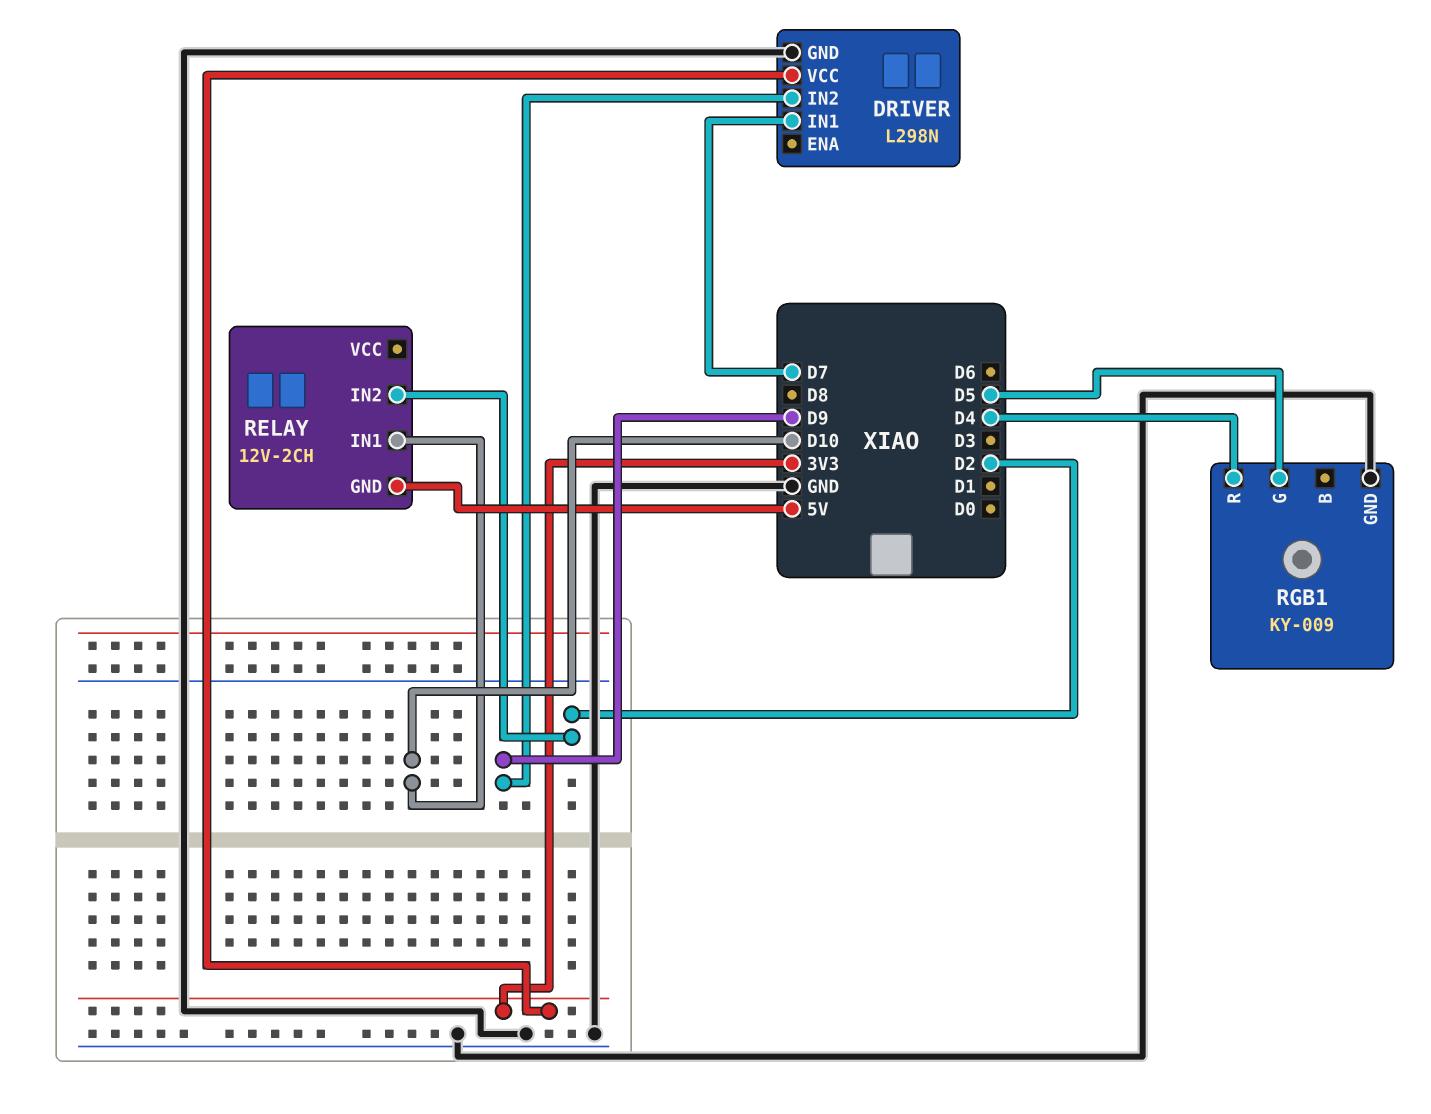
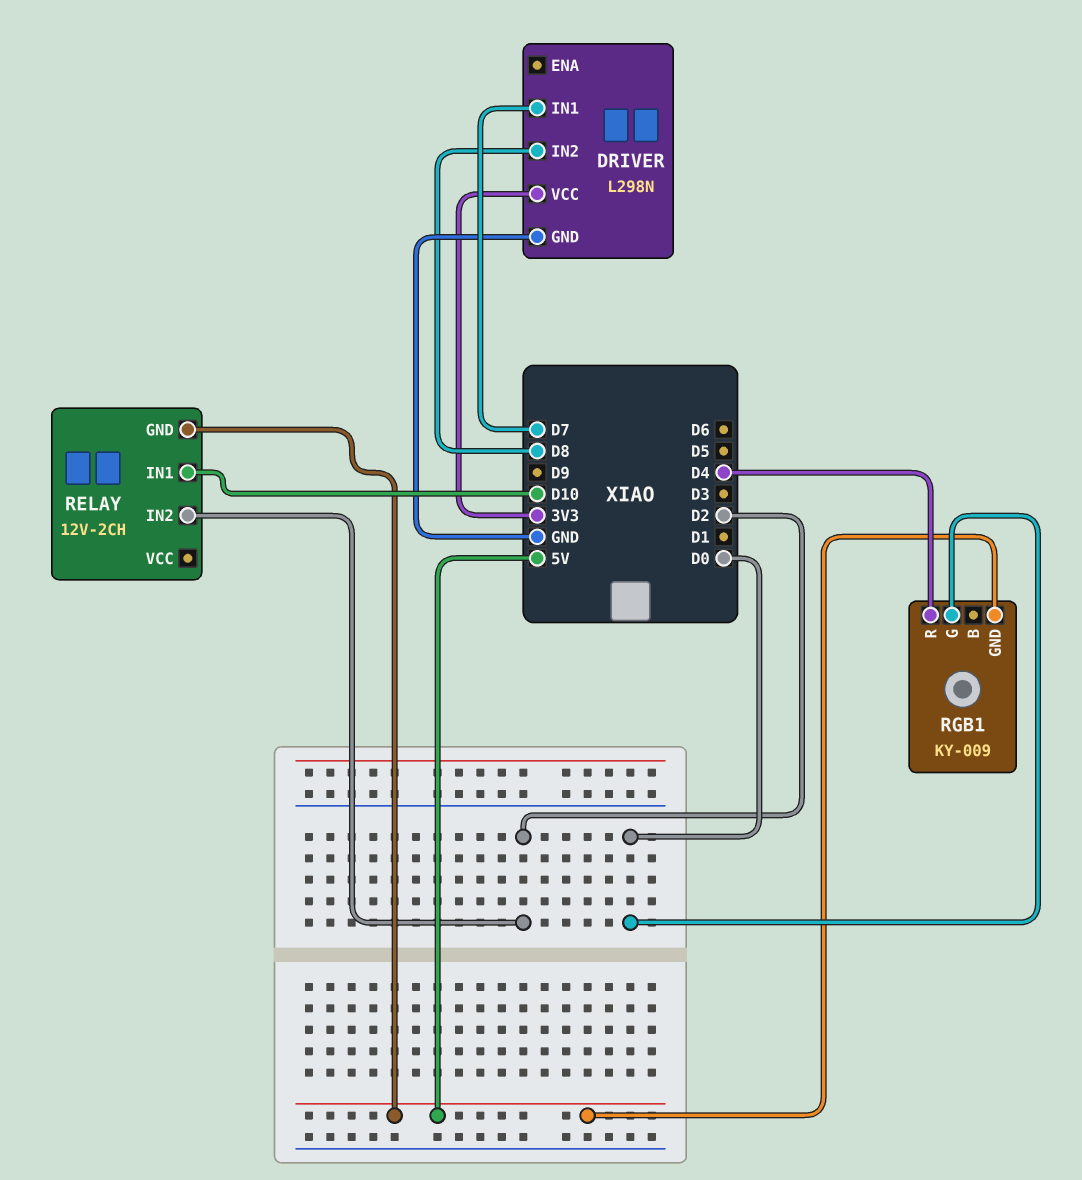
DRIVER pin IN2: D9 -> D8
RGB1 pin G: D5 -> D0
RGB1 pin GND: GND -> 5V

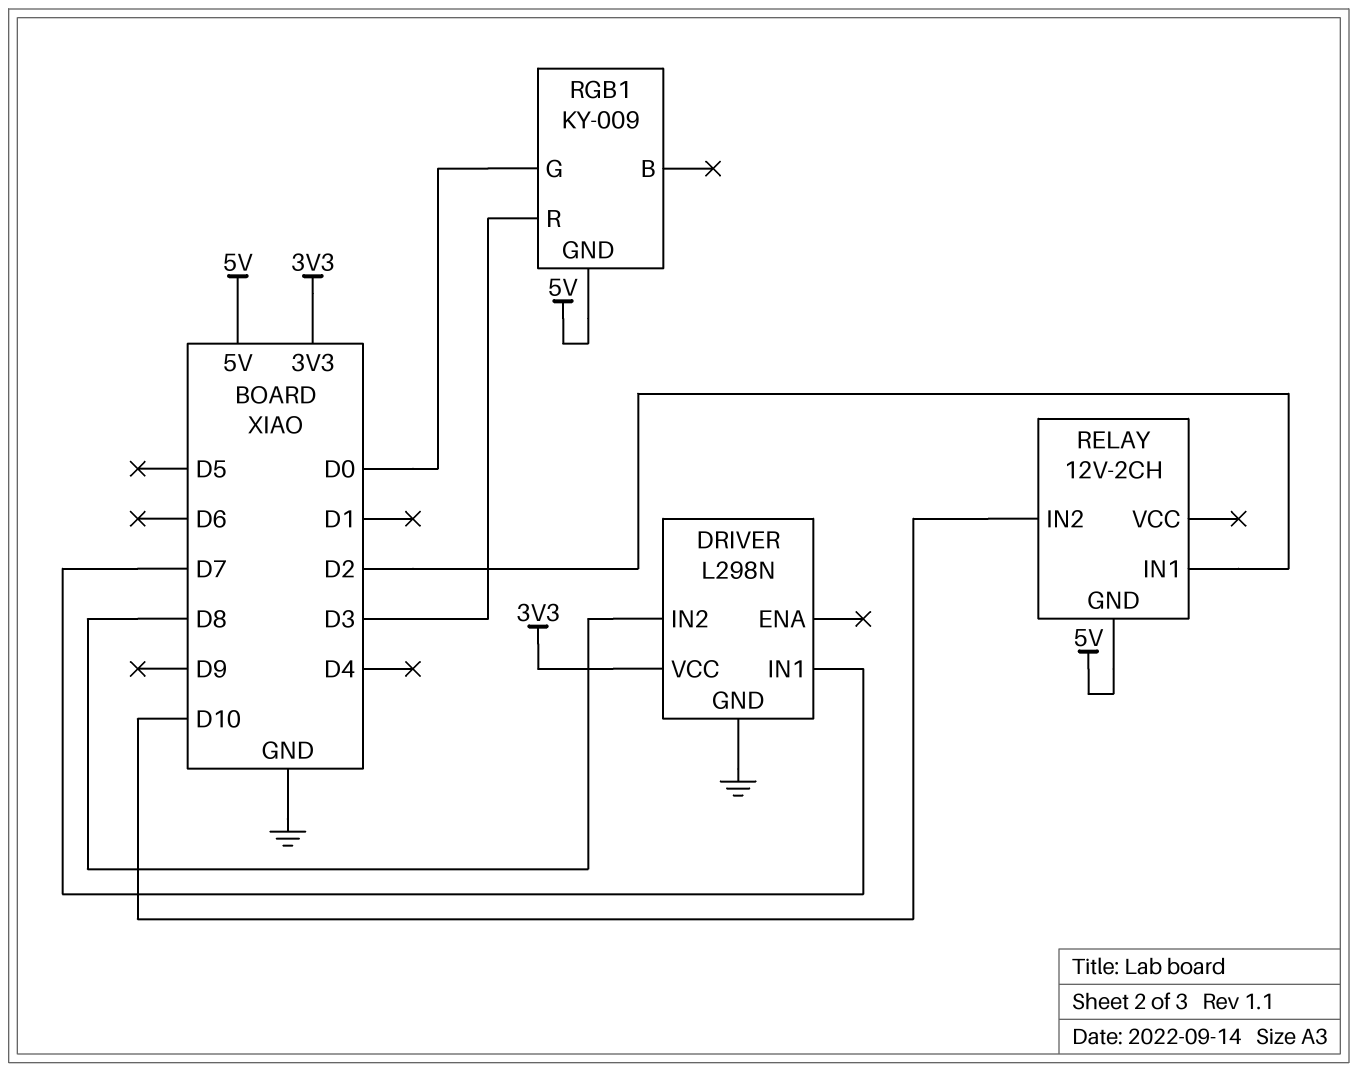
RELAY pin IN1: D10 -> D2
RELAY pin IN2: D2 -> D10
RGB1 pin R: D4 -> D3

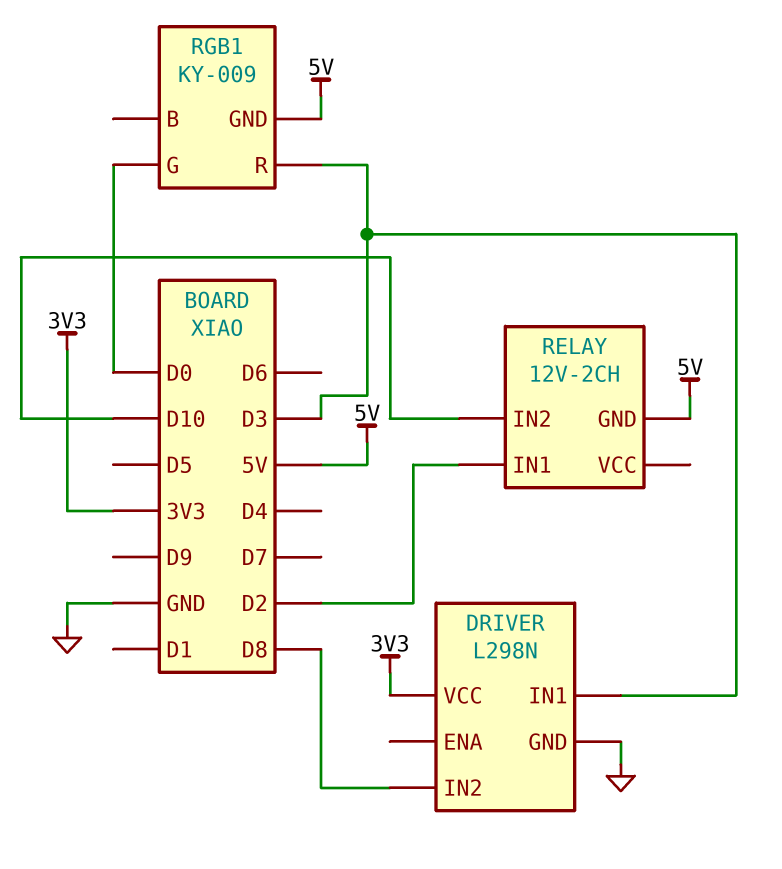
DRIVER pin IN1: D7 -> D3

